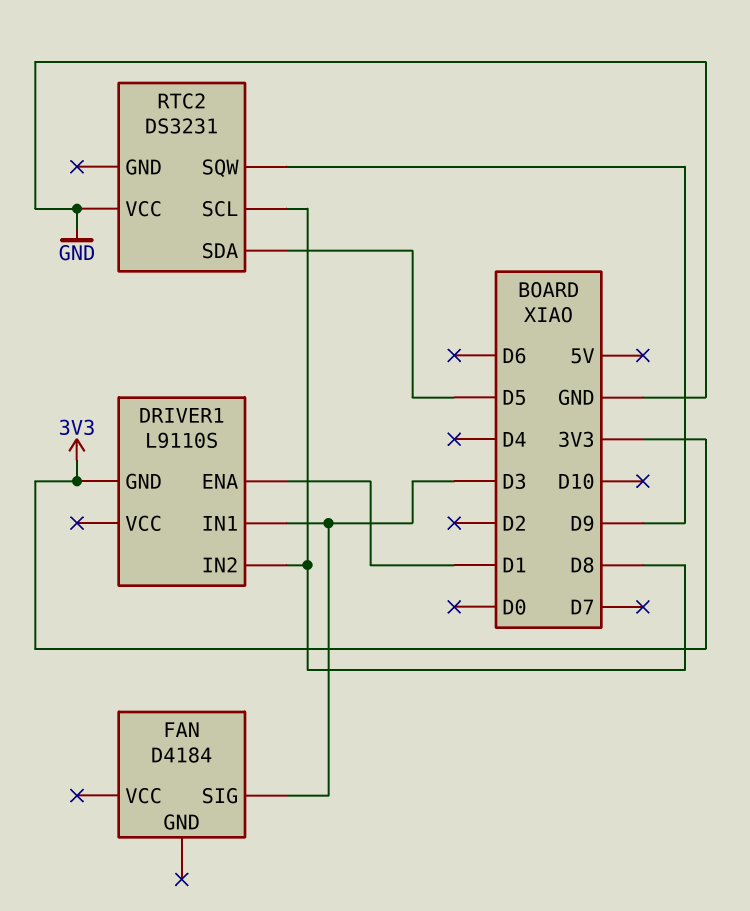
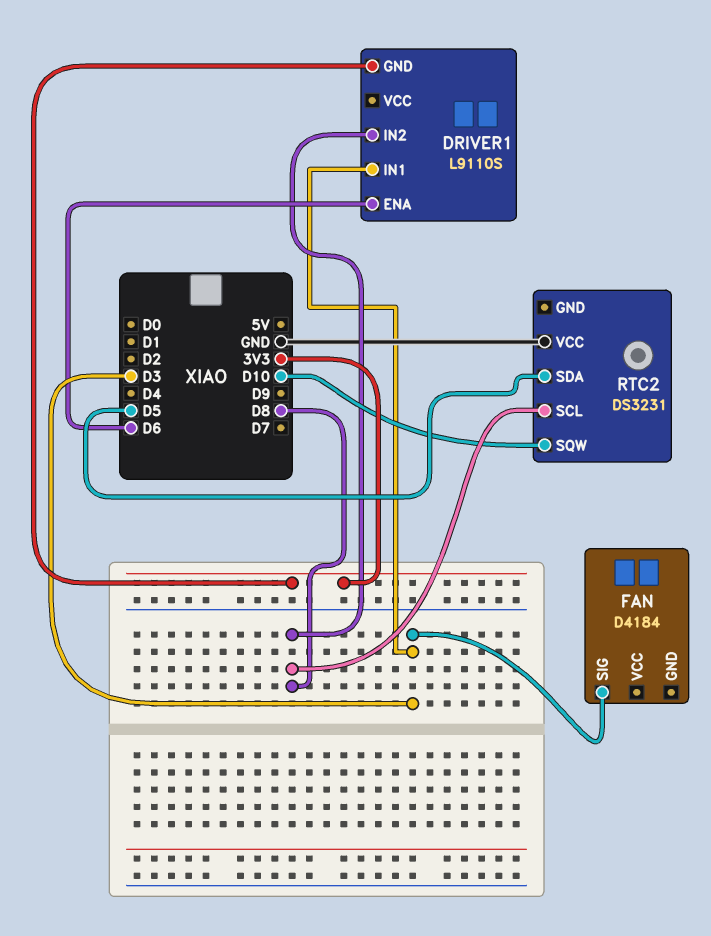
DRIVER1 pin ENA: D1 -> D6
RTC2 pin SQW: D9 -> D10

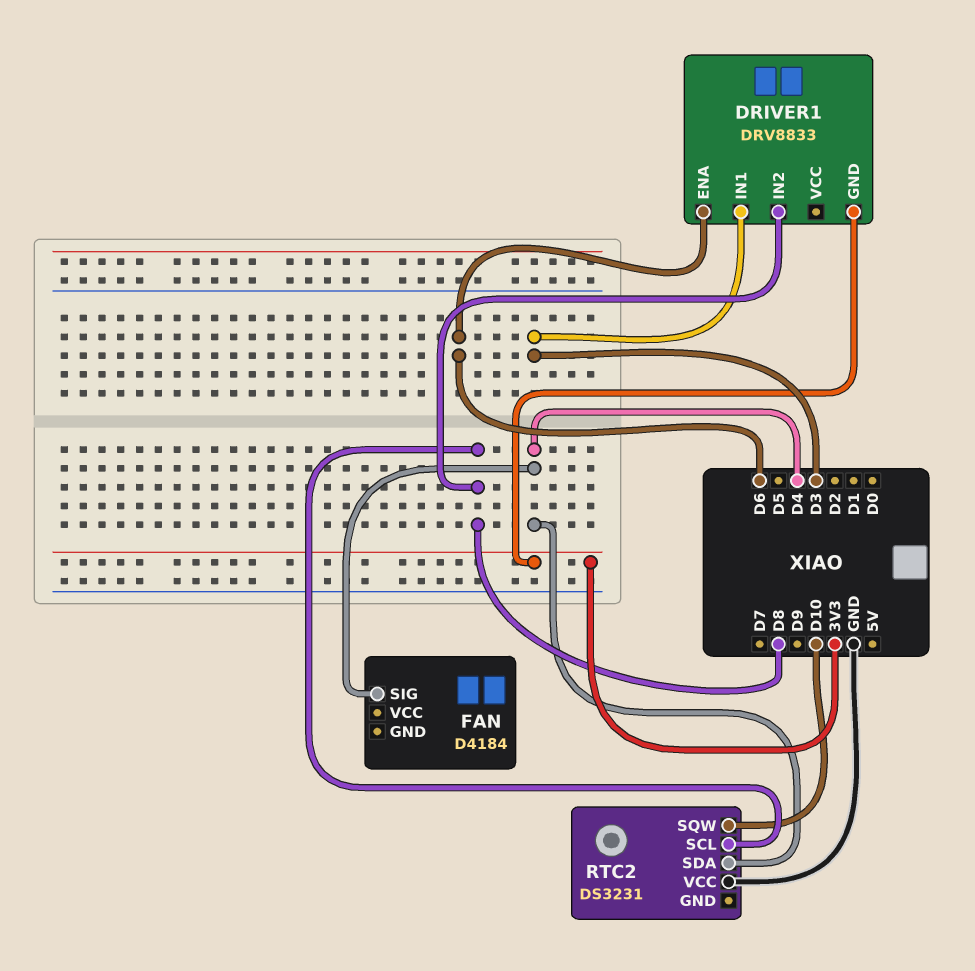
DRIVER1: L9110S -> DRV8833
FAN pin SIG: D3 -> D4
RTC2 pin SDA: D5 -> D4

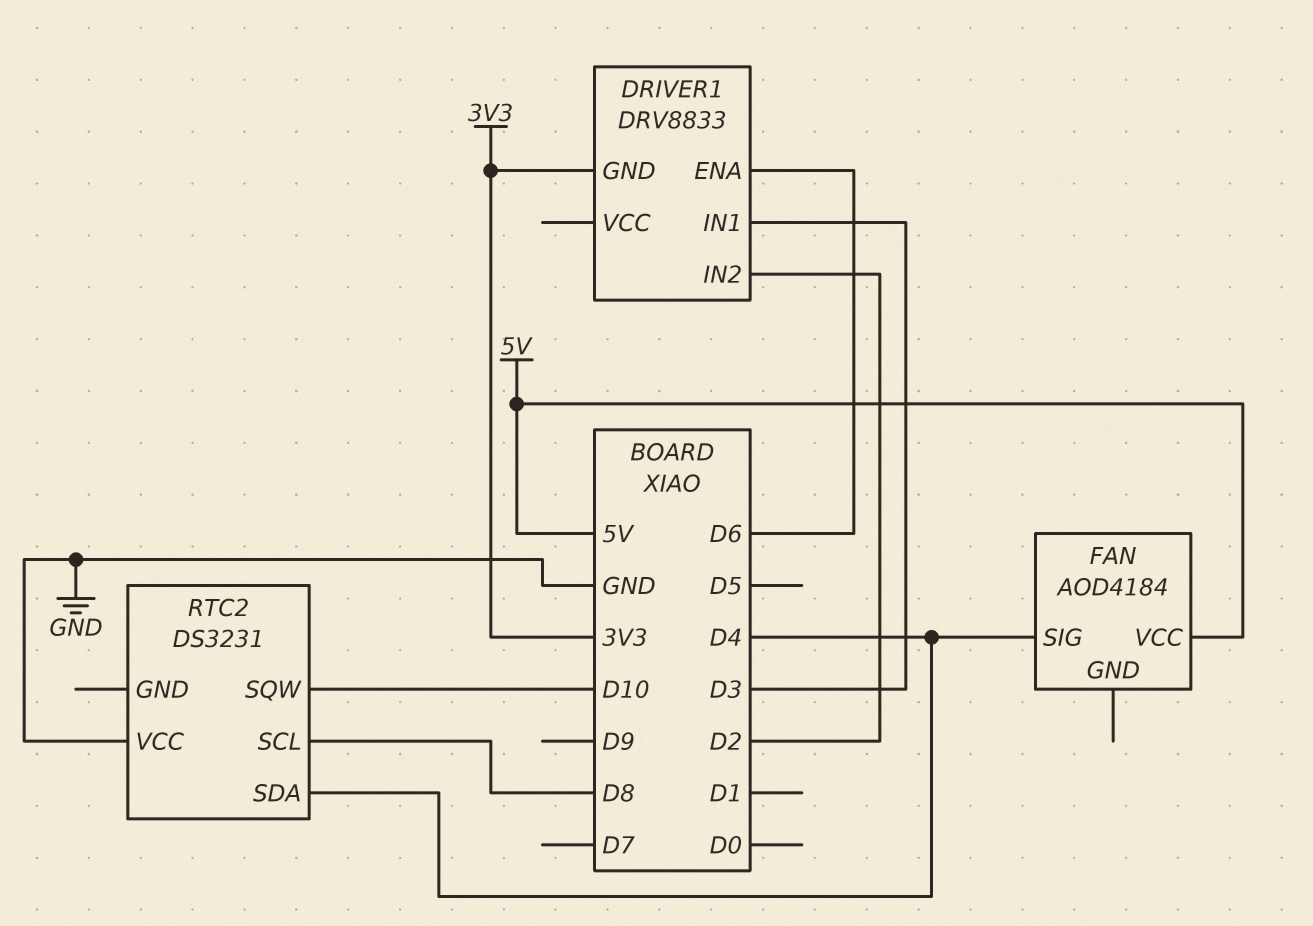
DRIVER1 pin IN2: D8 -> D2
FAN: D4184 -> AOD4184
FAN pin VCC: none -> 5V

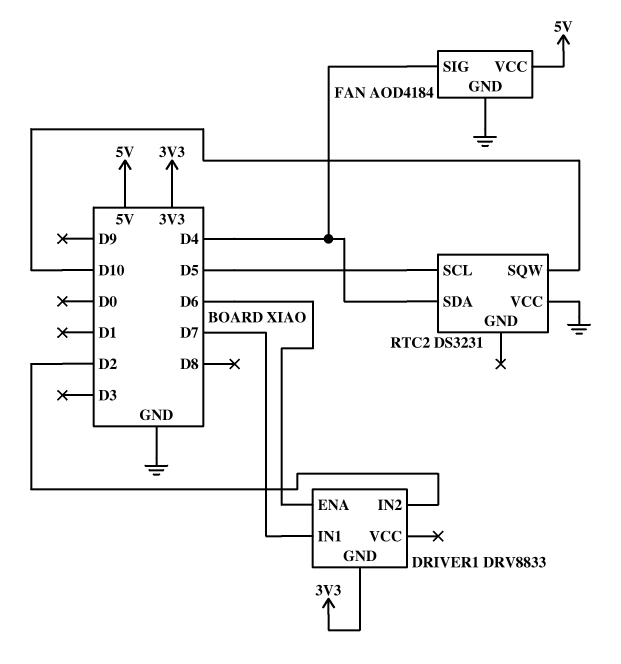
DRIVER1 pin IN1: D3 -> D7
FAN pin GND: none -> GND
RTC2 pin SCL: D8 -> D5

